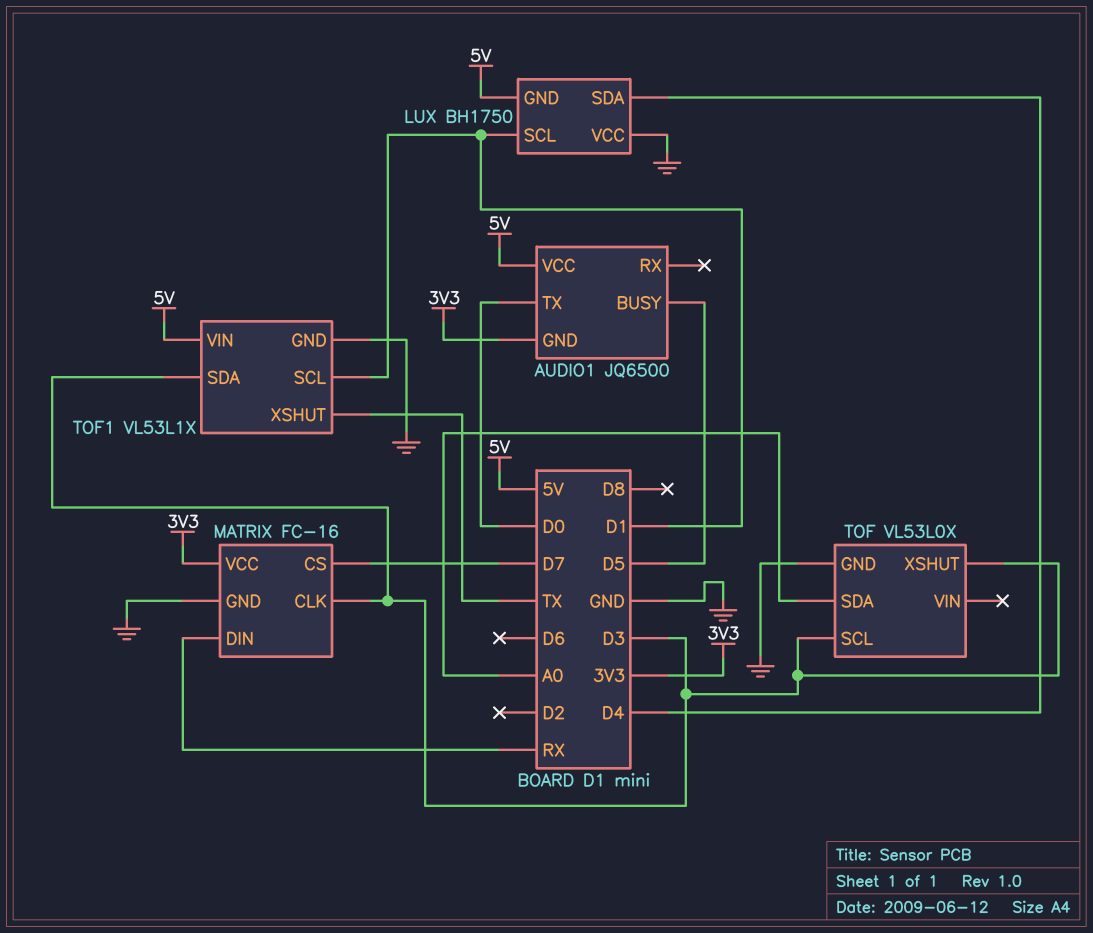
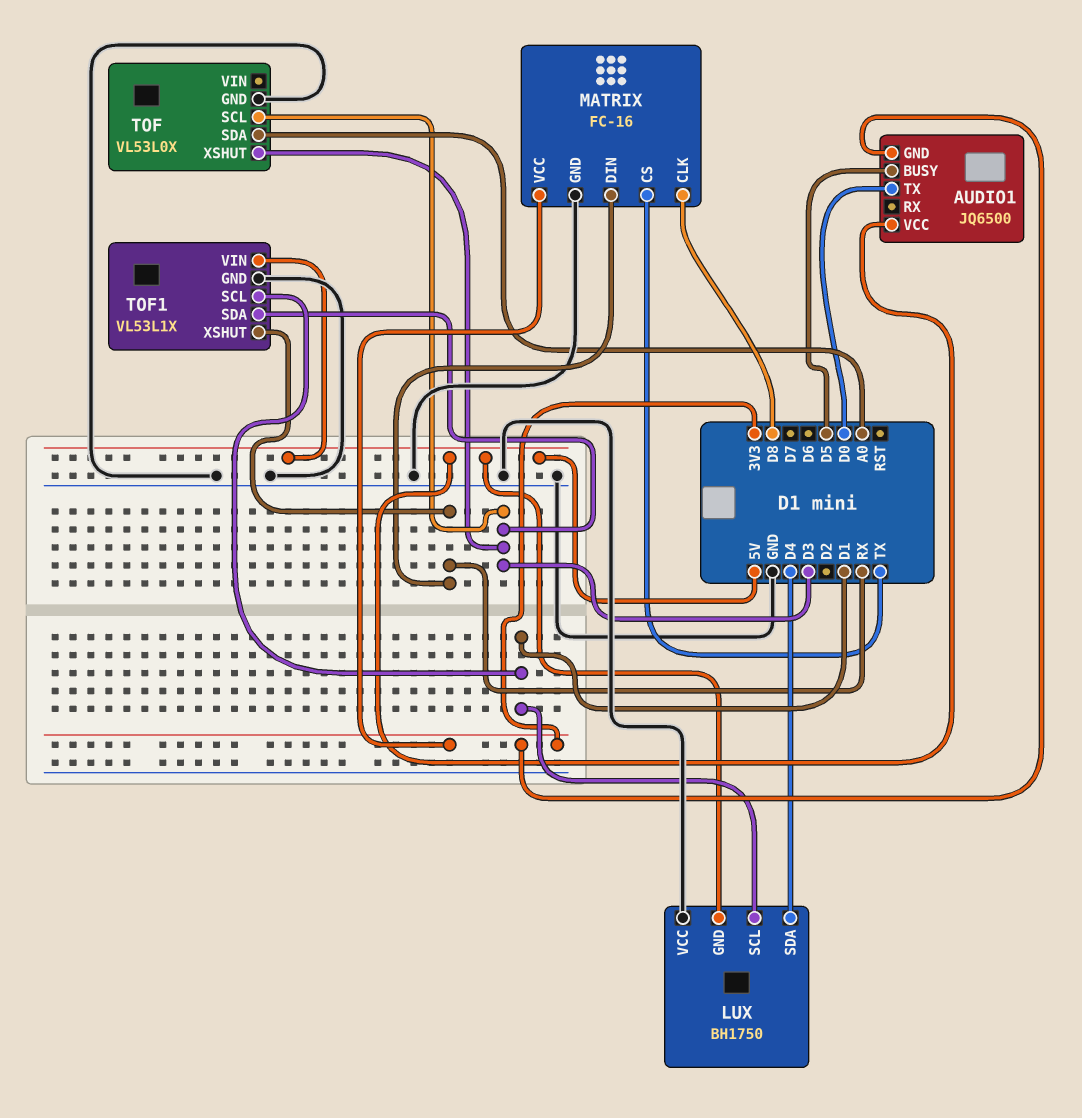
MATRIX pin CLK: D3 -> D8
MATRIX pin CS: D7 -> TX
TOF1 pin XSHUT: TX -> RX

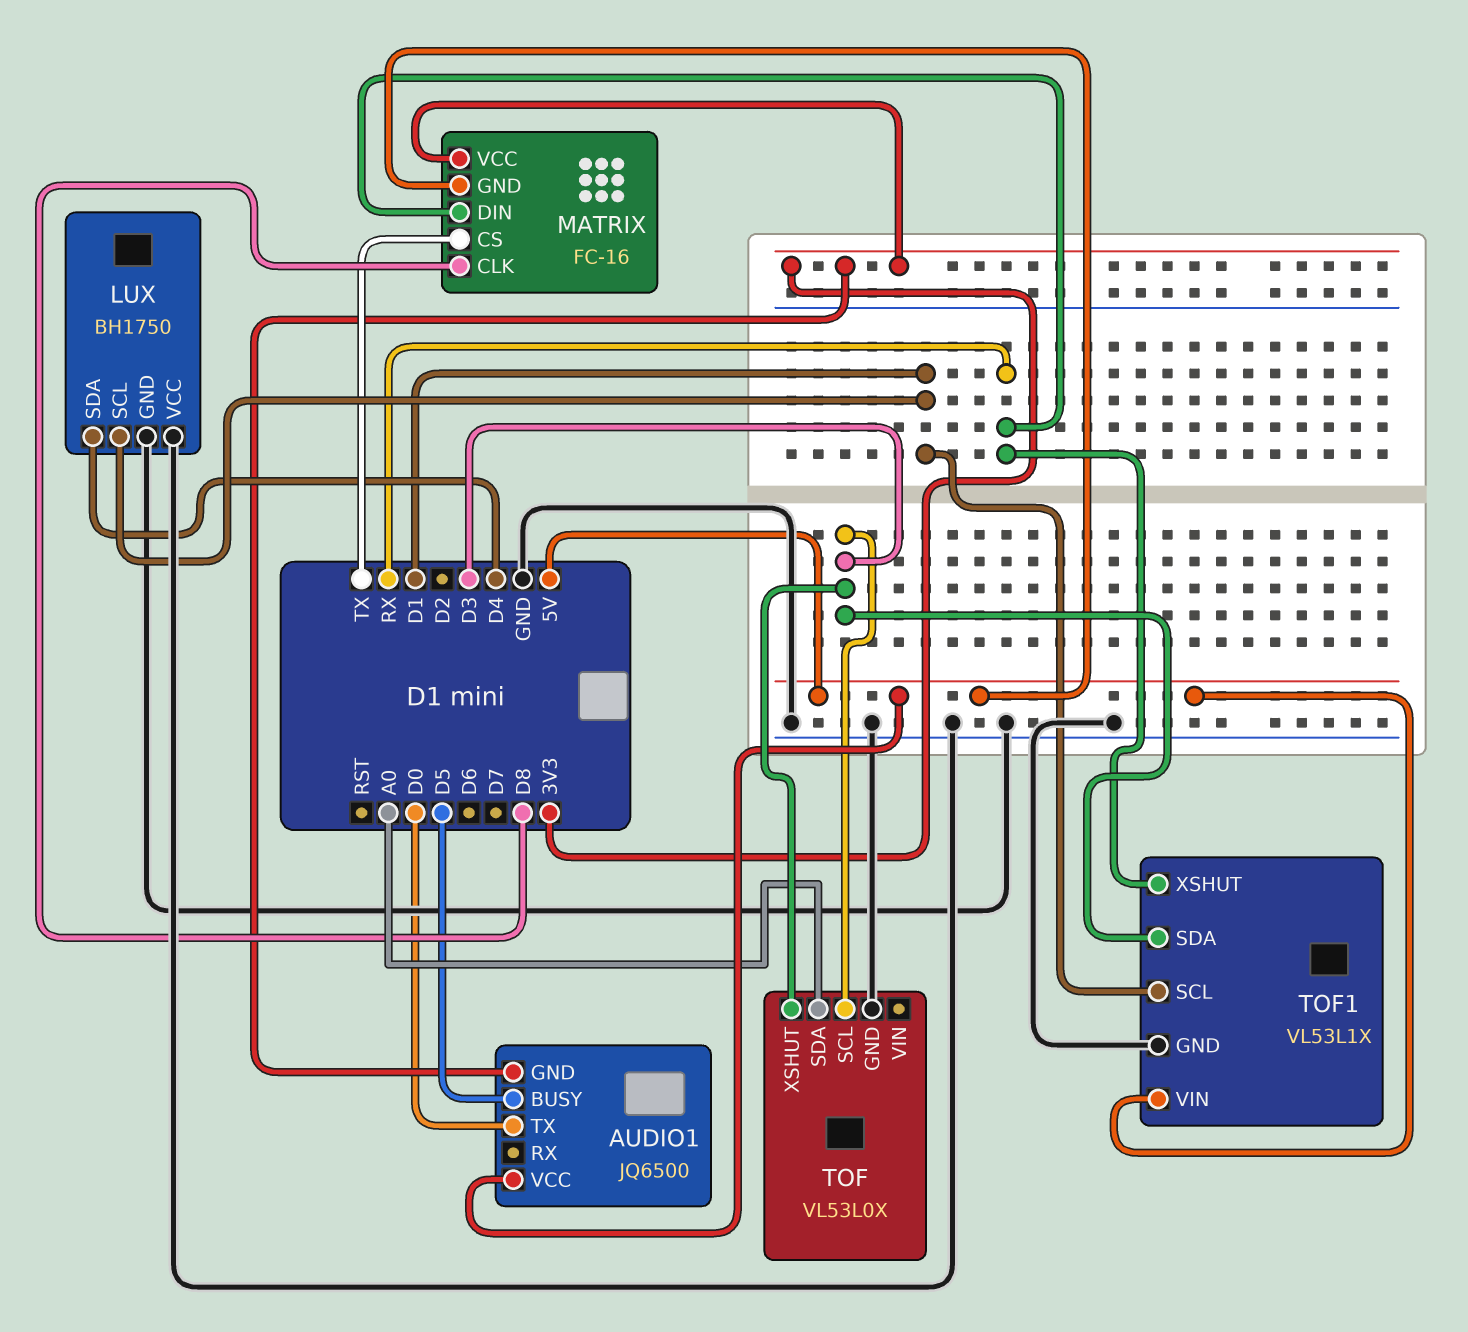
LUX pin GND: 5V -> GND
MATRIX pin GND: GND -> 5V

